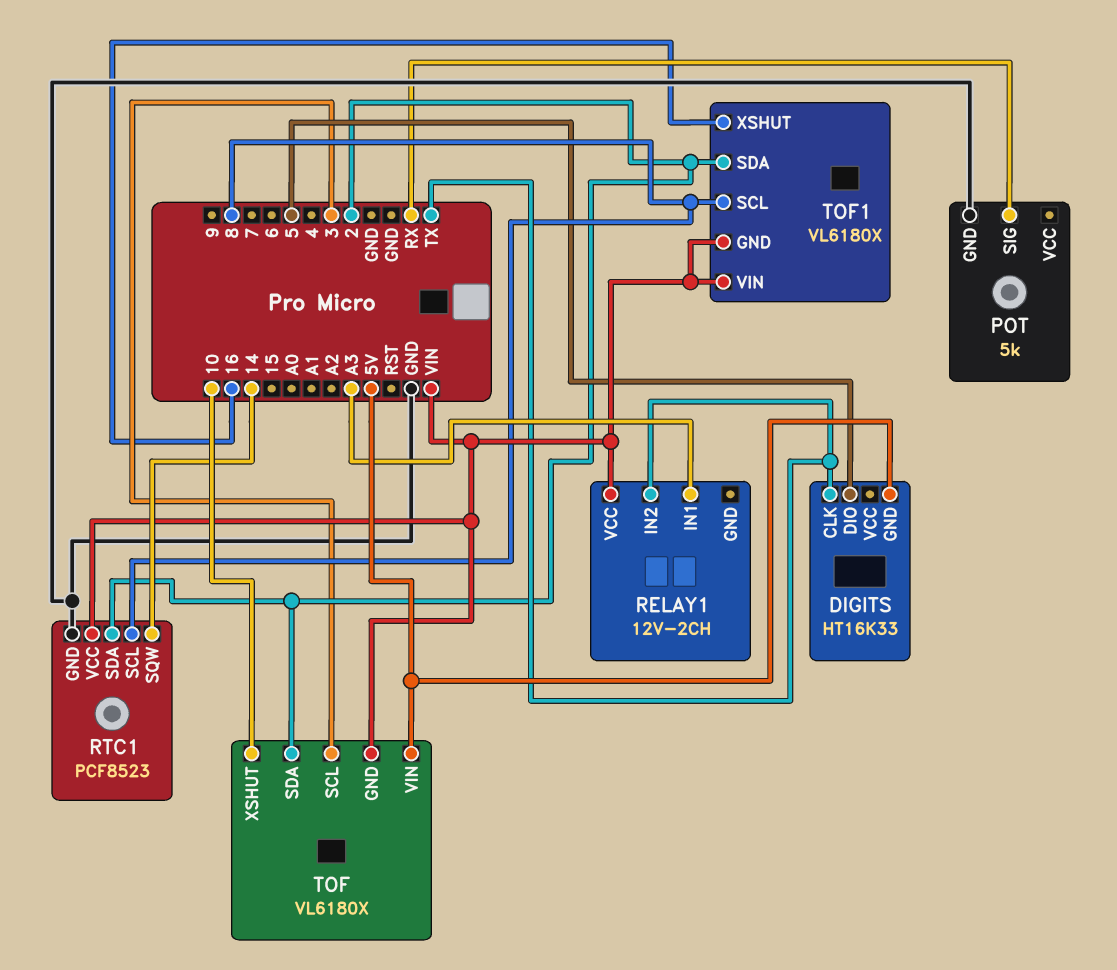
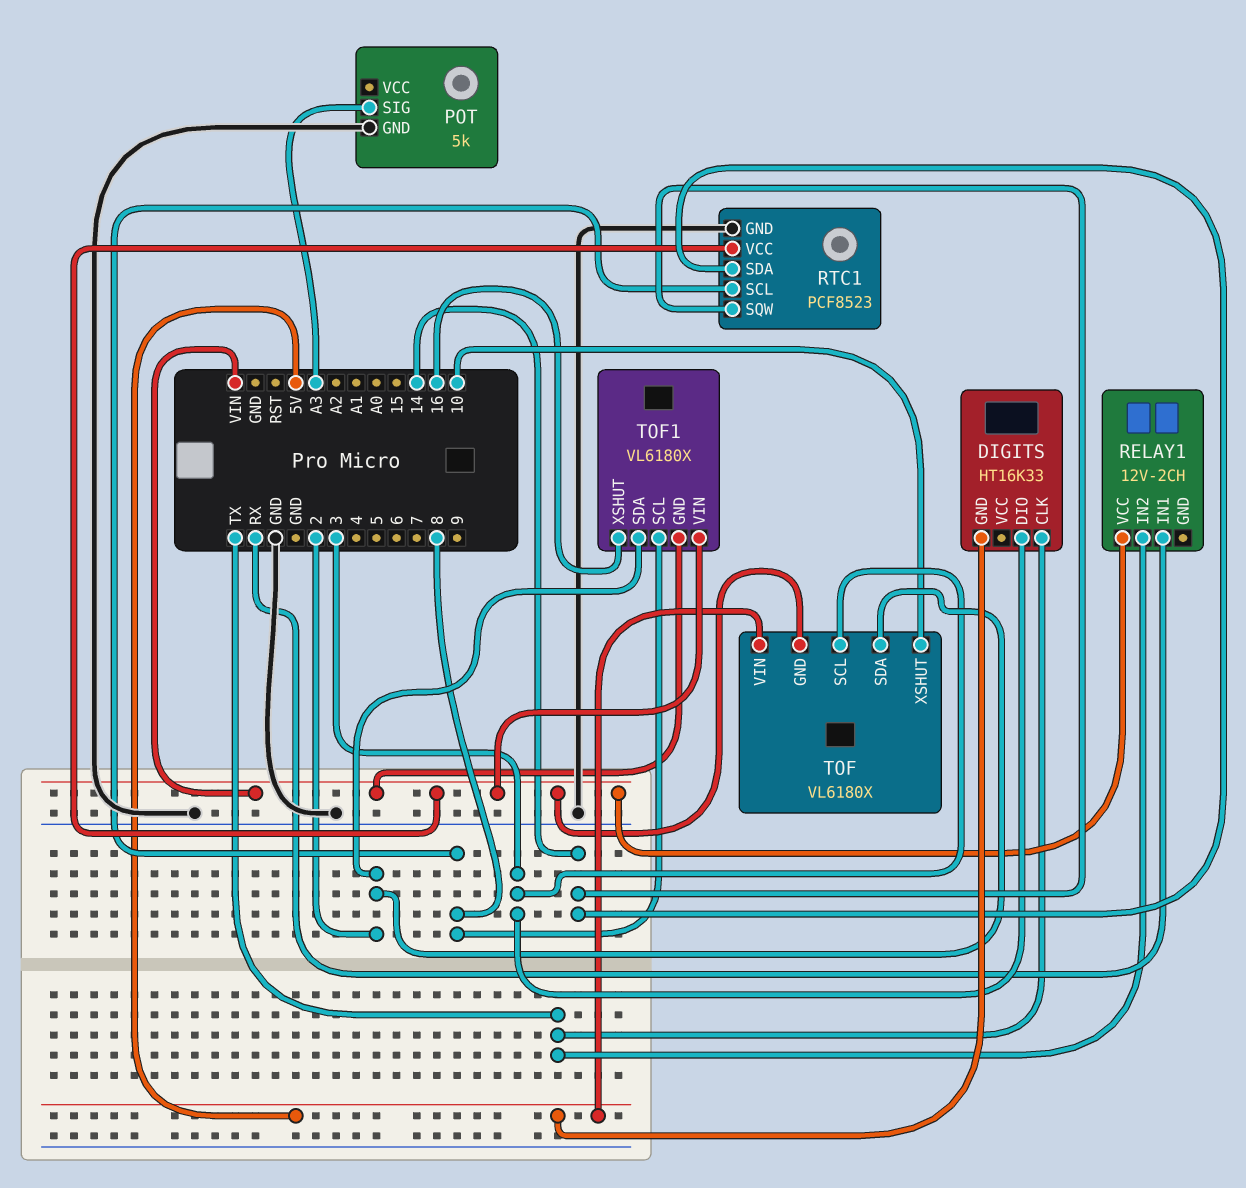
DIGITS pin DIO: 5 -> 3
POT pin SIG: RX -> A3
RELAY1 pin IN1: A3 -> RX
RTC1 pin SDA: 2 -> 14

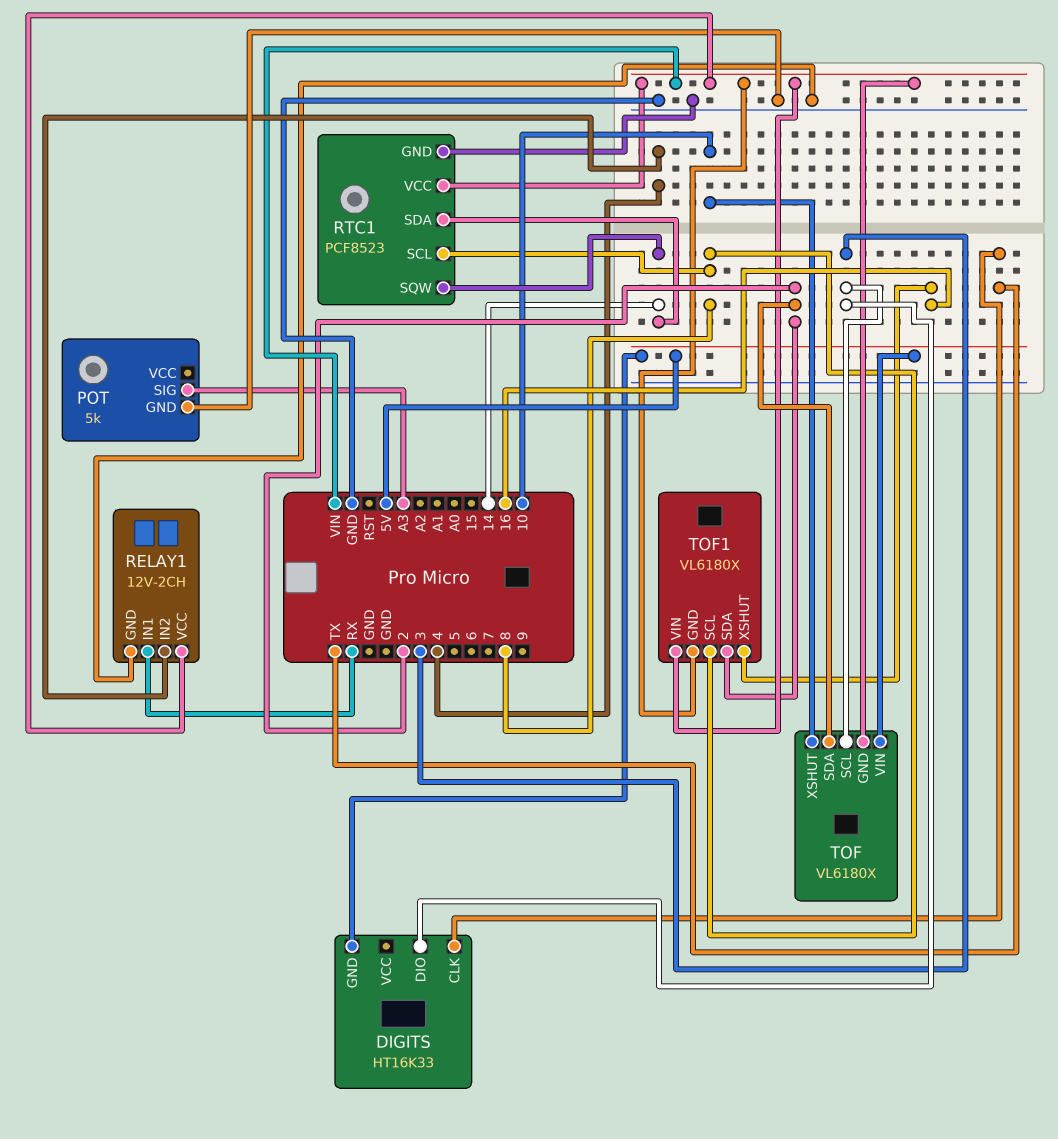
RELAY1 pin GND: none -> GND
RELAY1 pin IN2: TX -> 4

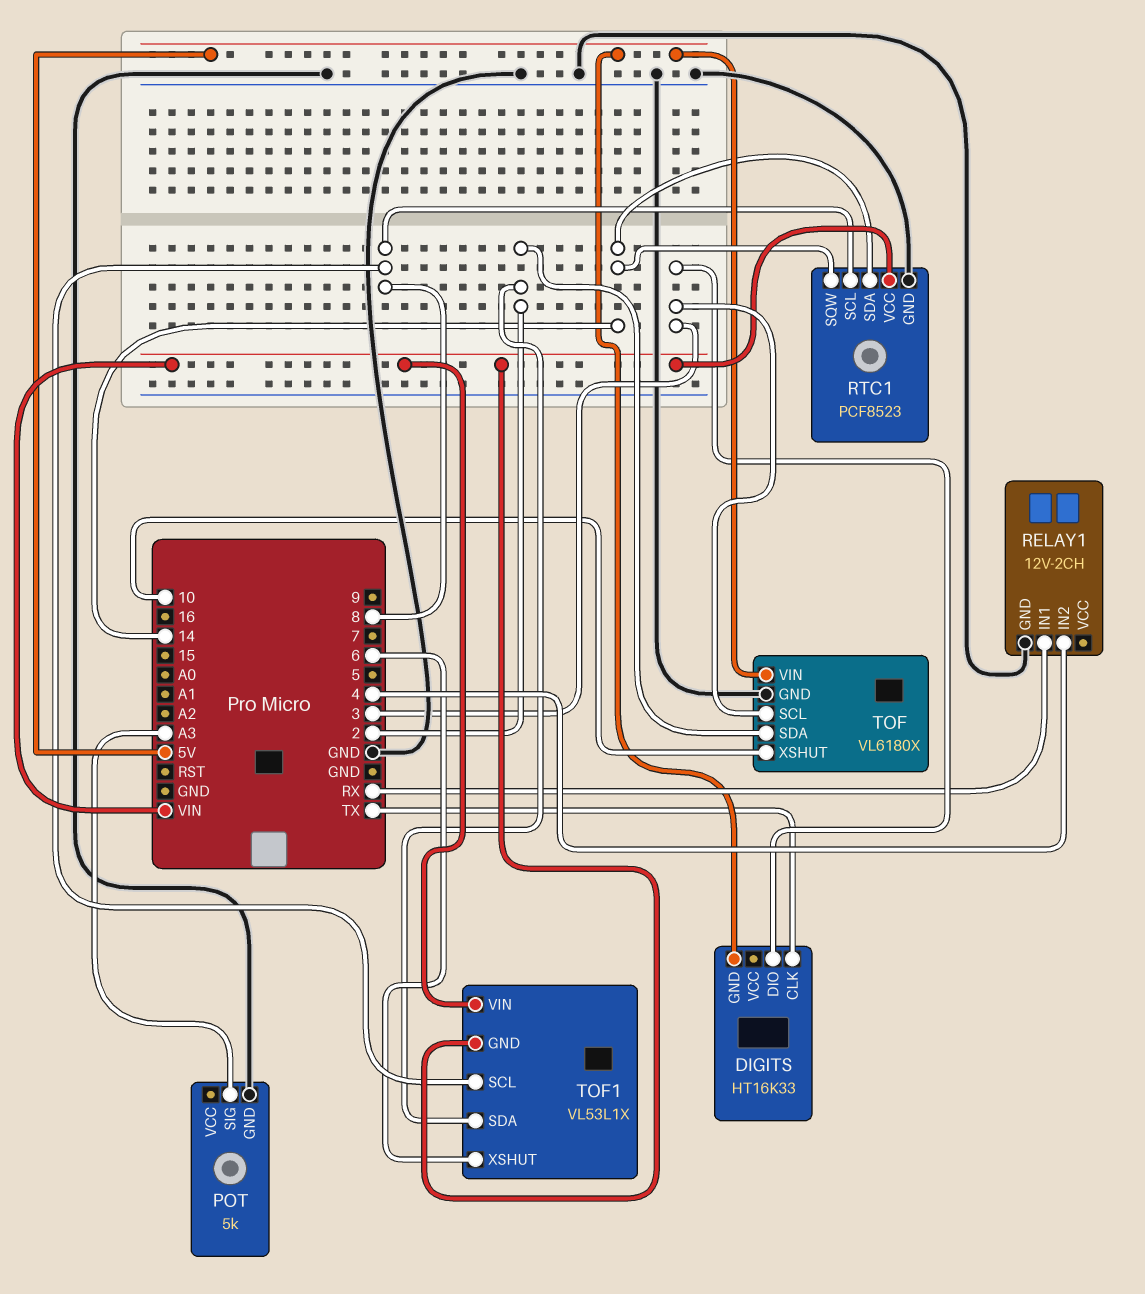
RELAY1 pin VCC: VIN -> none
TOF pin GND: VIN -> GND
TOF1: VL6180X -> VL53L1X
TOF1 pin XSHUT: 16 -> 6

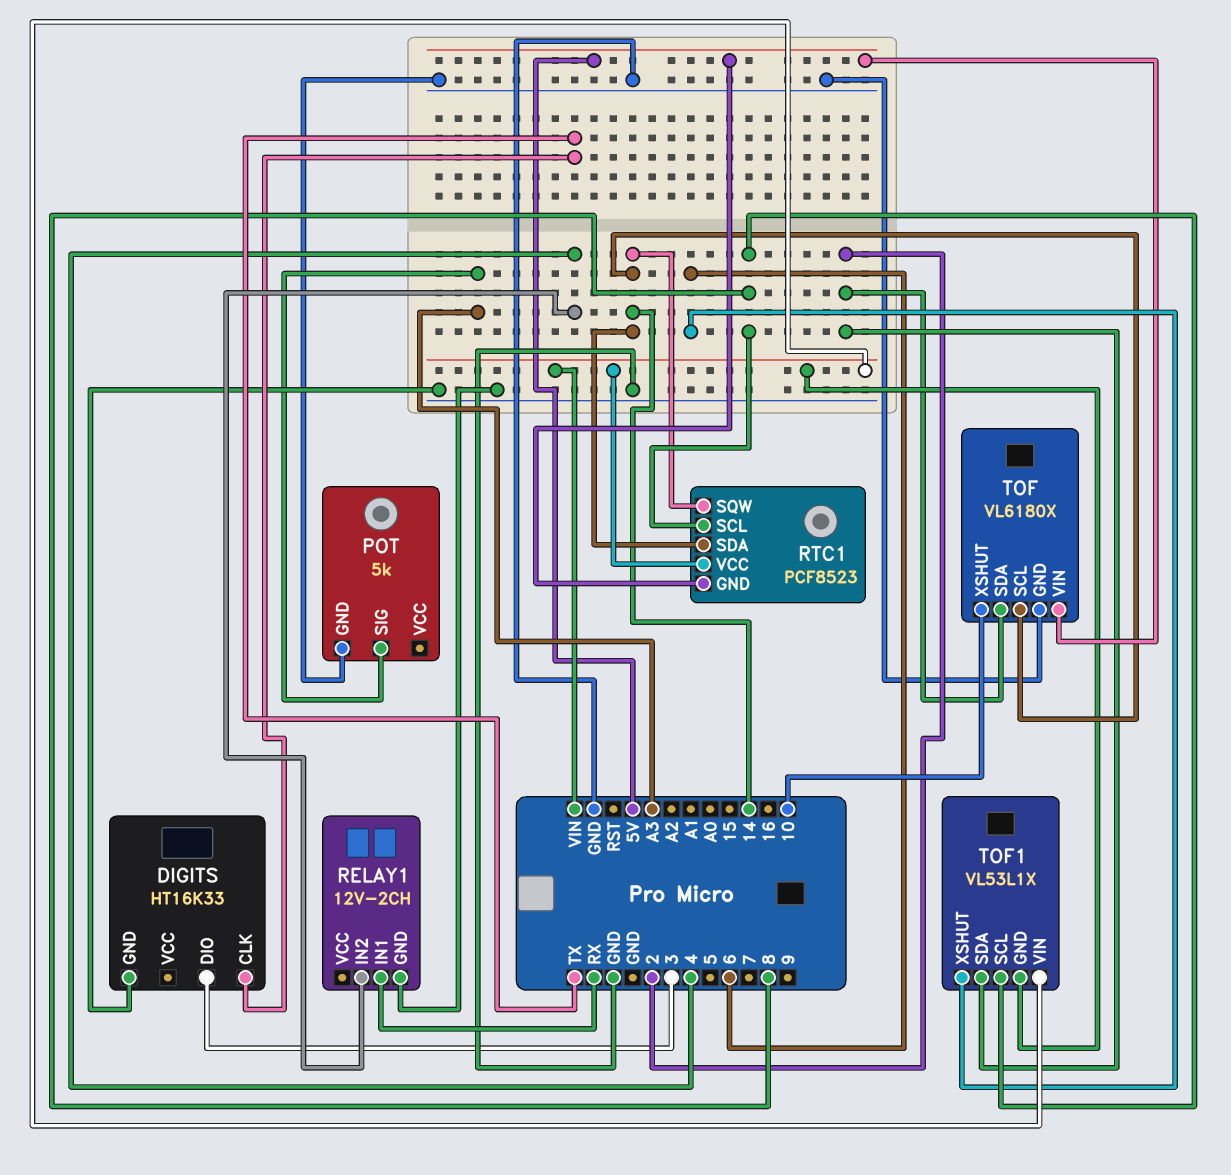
DIGITS pin GND: 5V -> GND
RTC1 pin GND: GND -> 5V
TOF pin SCL: 3 -> 14

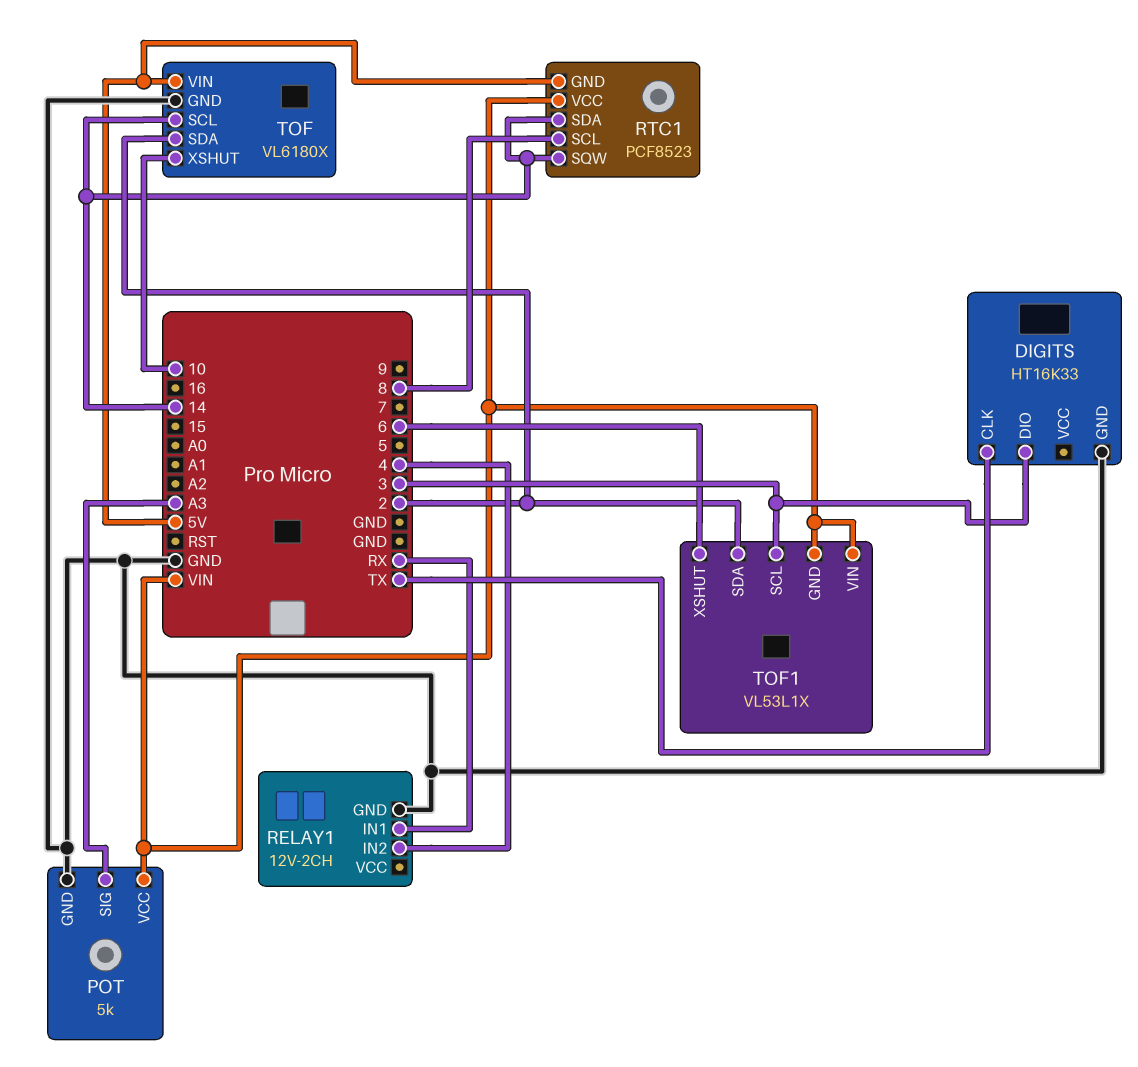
POT pin VCC: none -> VIN
TOF1 pin SCL: 8 -> 3

